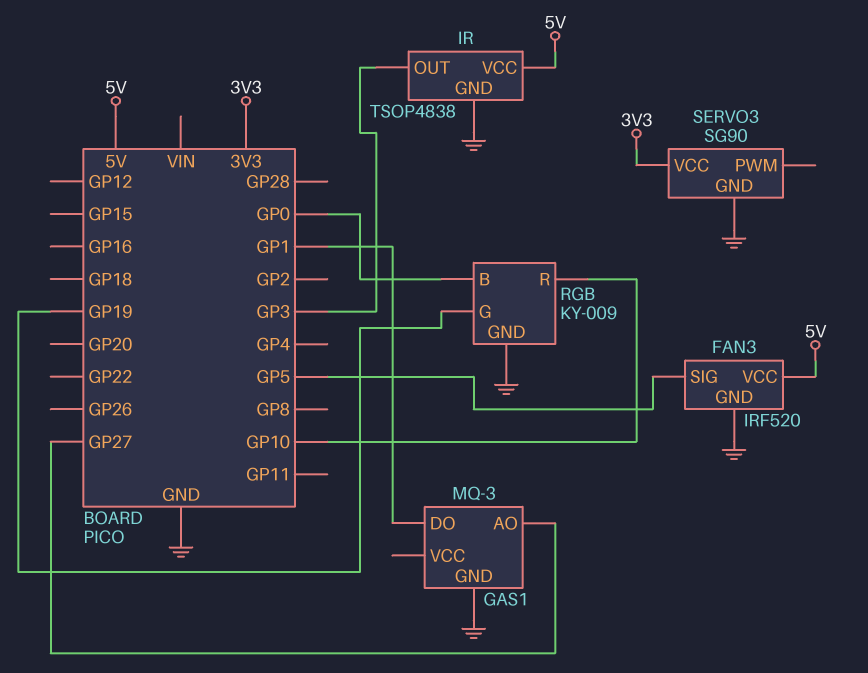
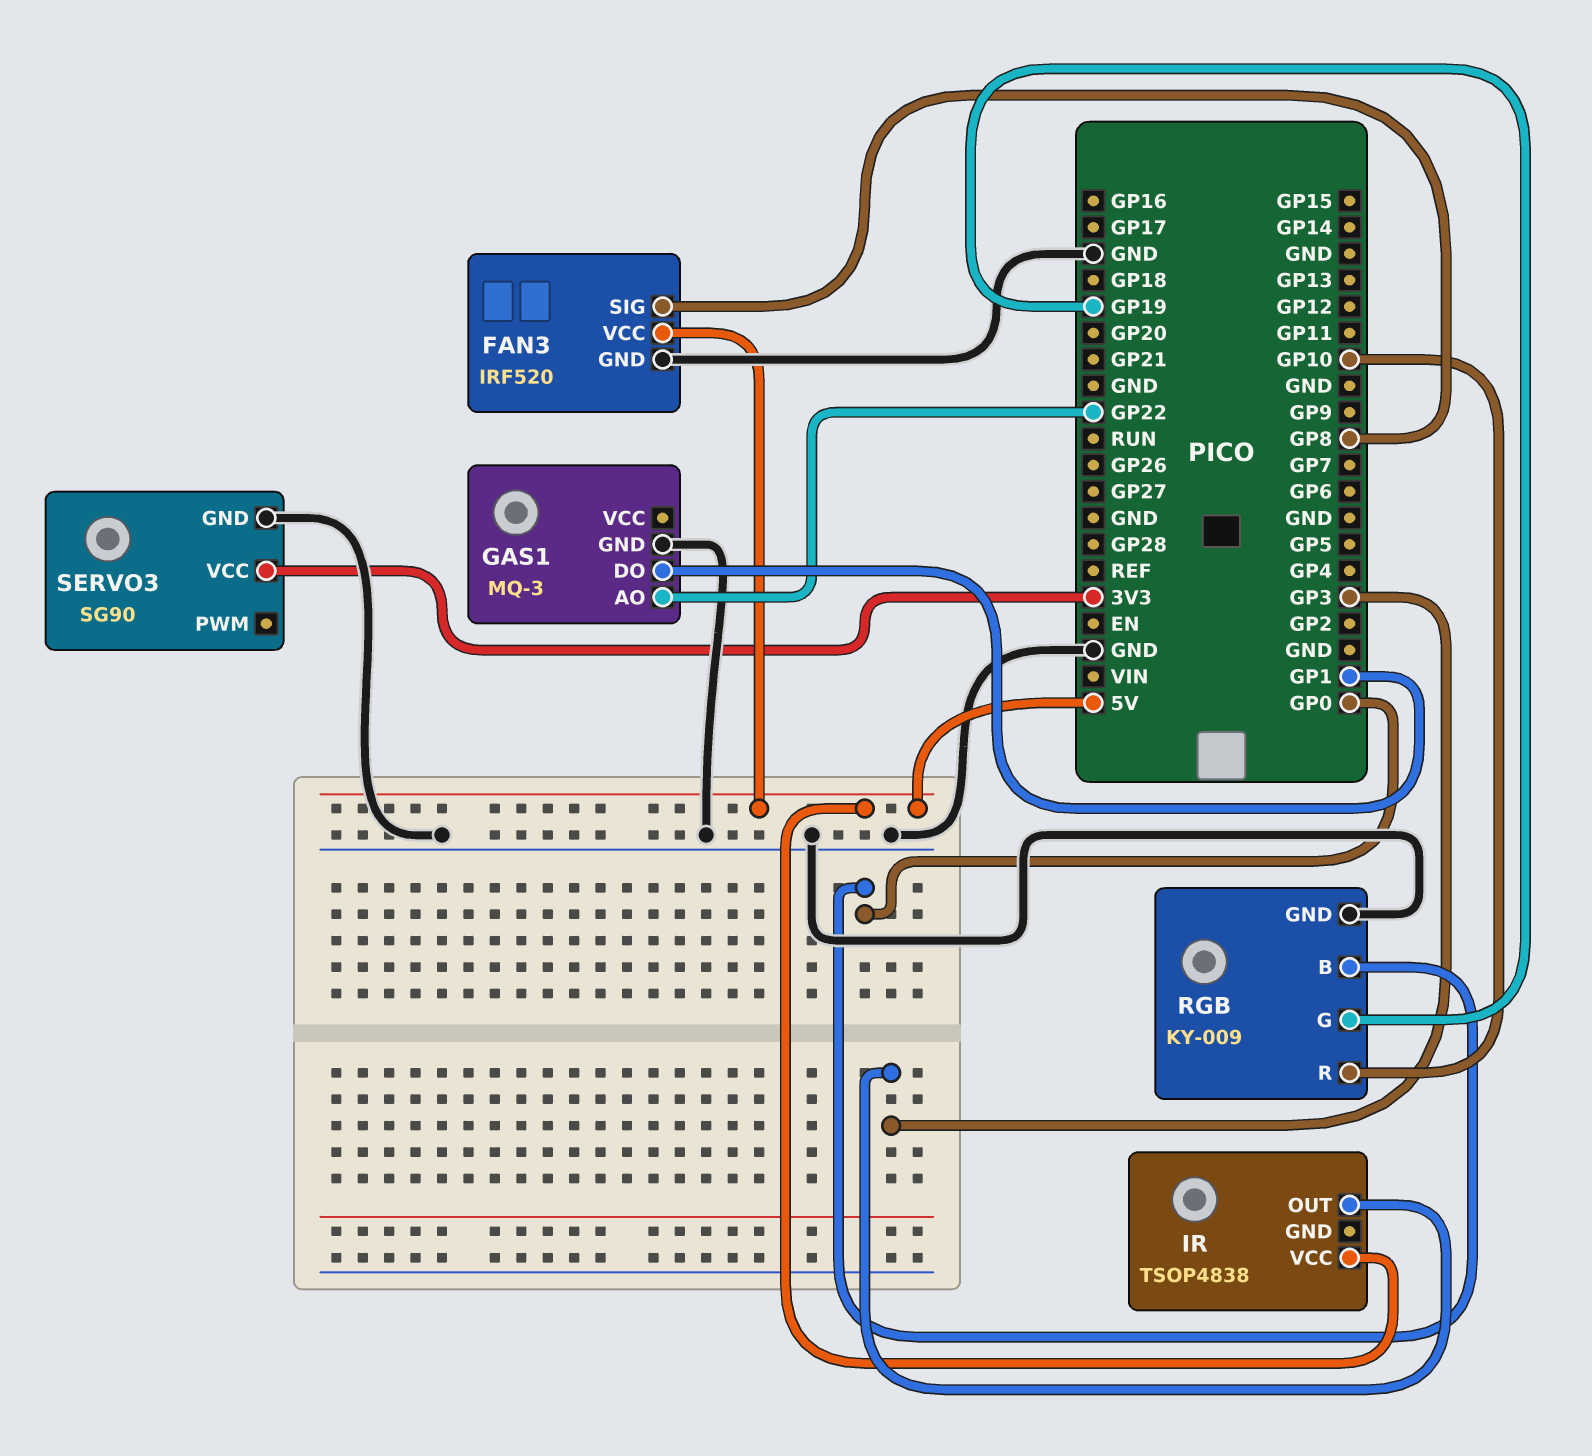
FAN3 pin SIG: GP5 -> GP8
GAS1 pin AO: GP27 -> GP22
IR pin GND: GND -> none

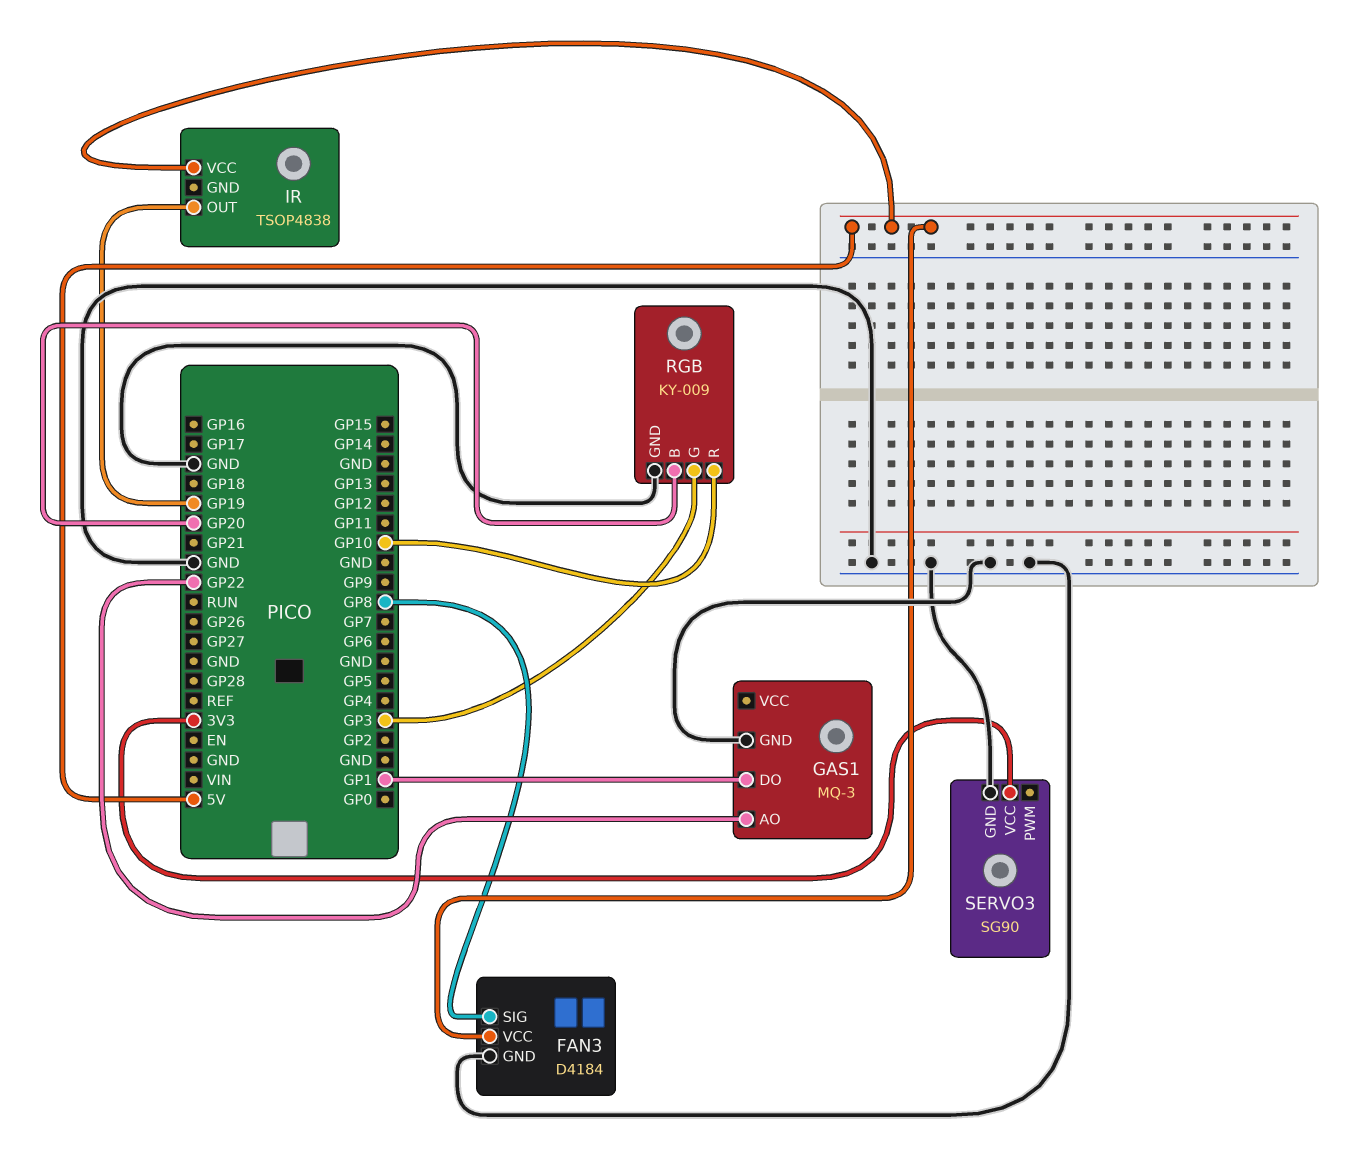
FAN3: IRF520 -> D4184
IR pin OUT: GP3 -> GP19
RGB pin B: GP0 -> GP20
RGB pin G: GP19 -> GP3

